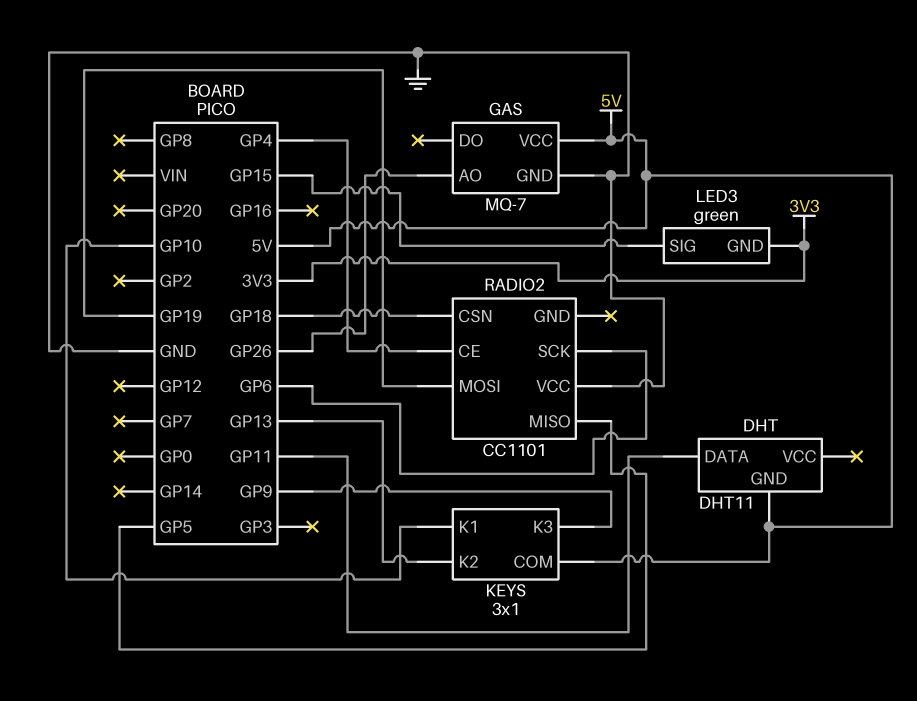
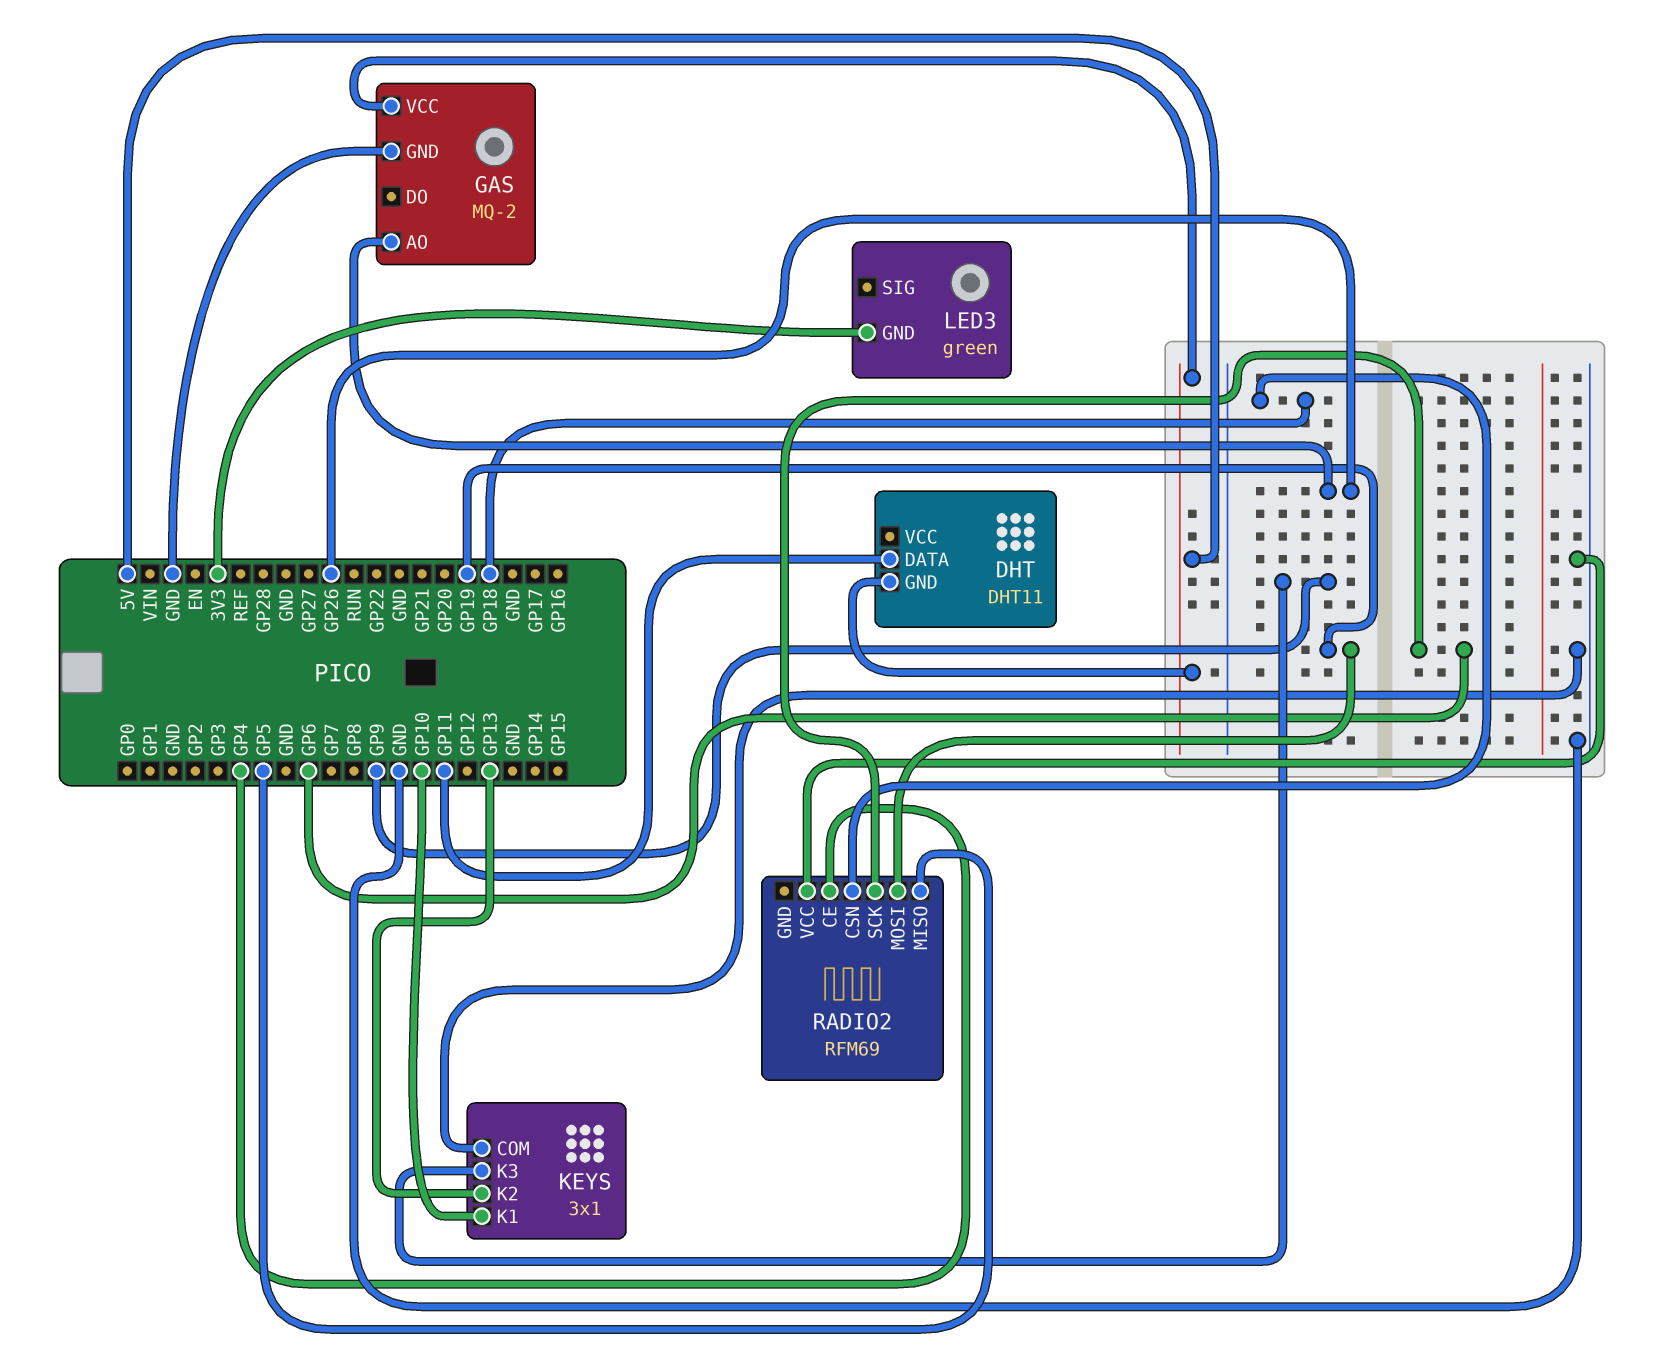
GAS: MQ-7 -> MQ-2
KEYS pin COM: 5V -> GND
LED3 pin SIG: GP15 -> none
RADIO2: CC1101 -> RFM69

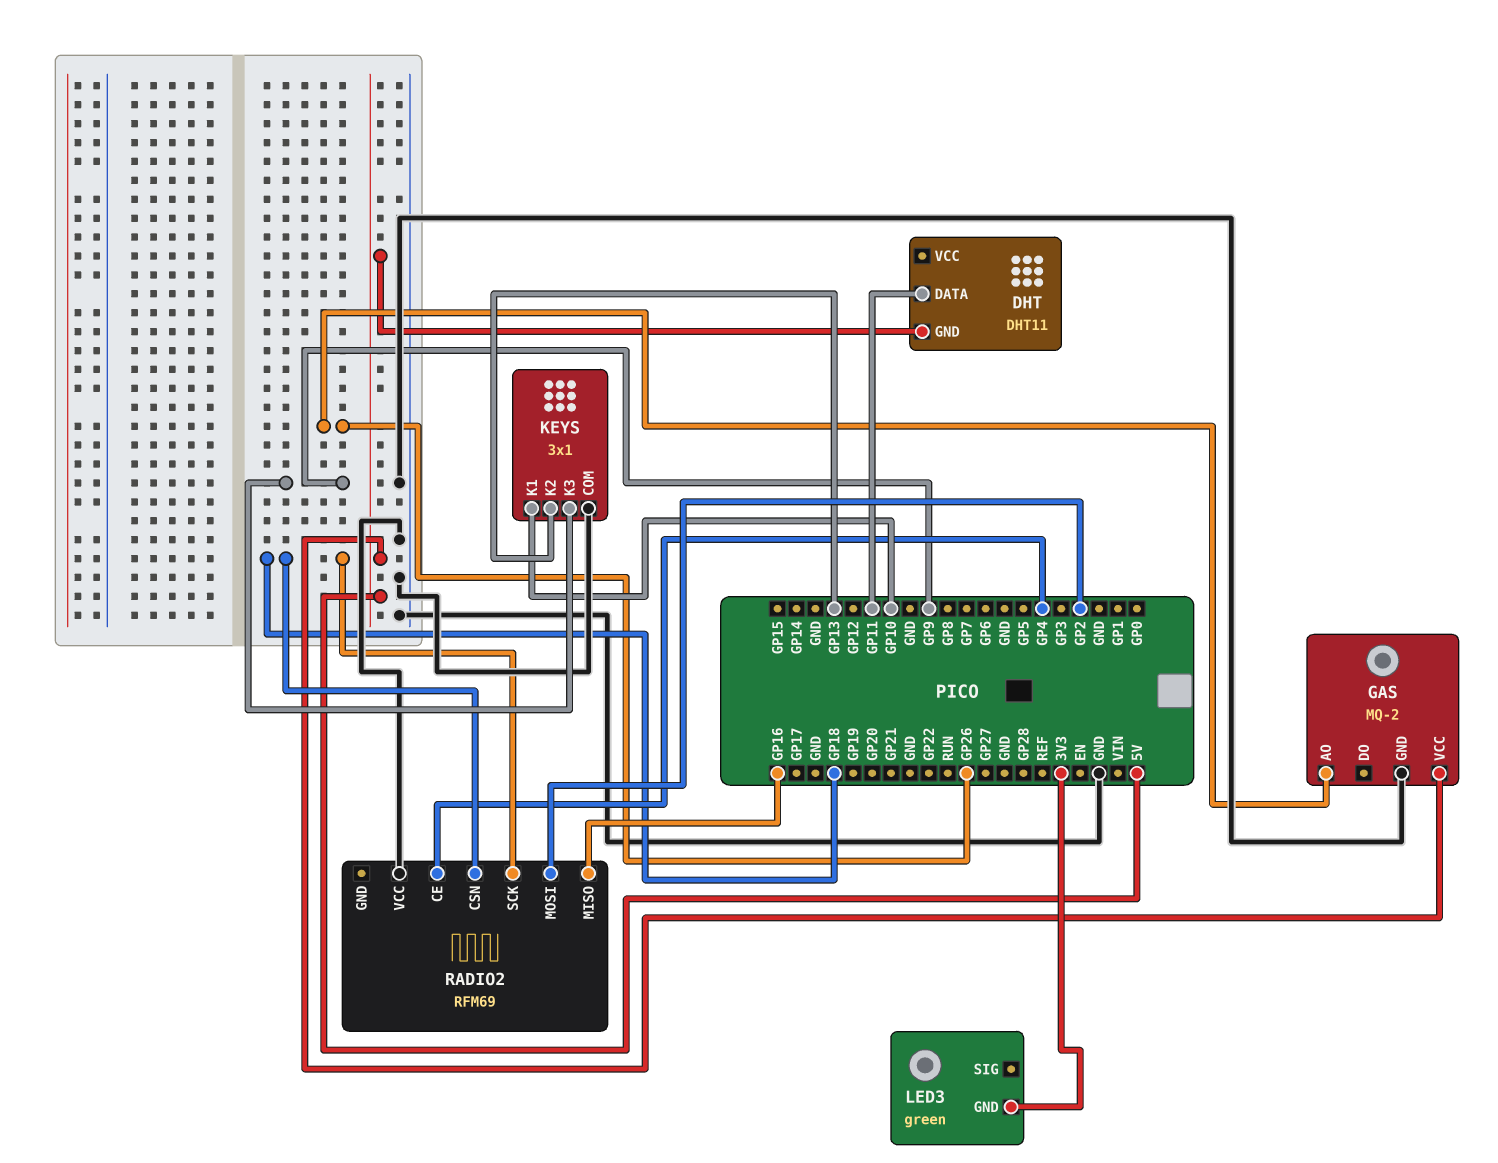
RADIO2 pin MISO: GP5 -> GP16
RADIO2 pin MOSI: GP19 -> GP2
RADIO2 pin SCK: GP6 -> GP18

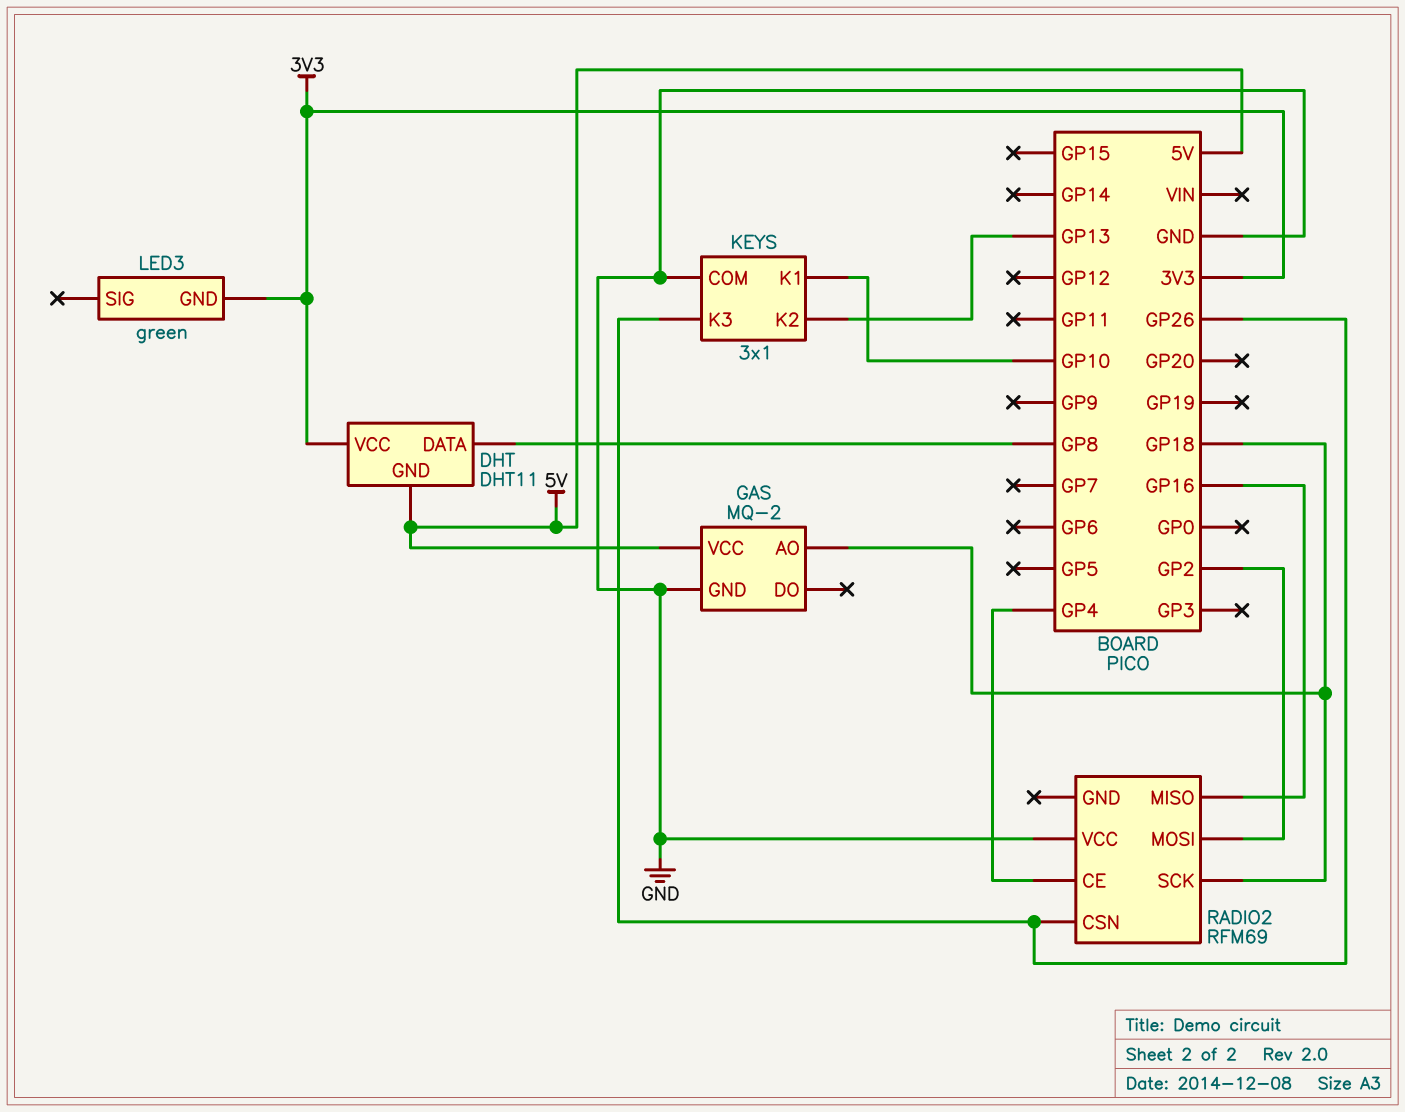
DHT pin DATA: GP11 -> GP8
DHT pin VCC: none -> 3V3
GAS pin AO: GP26 -> GP18
KEYS pin K3: GP9 -> GP26
RADIO2 pin CSN: GP18 -> GP26

